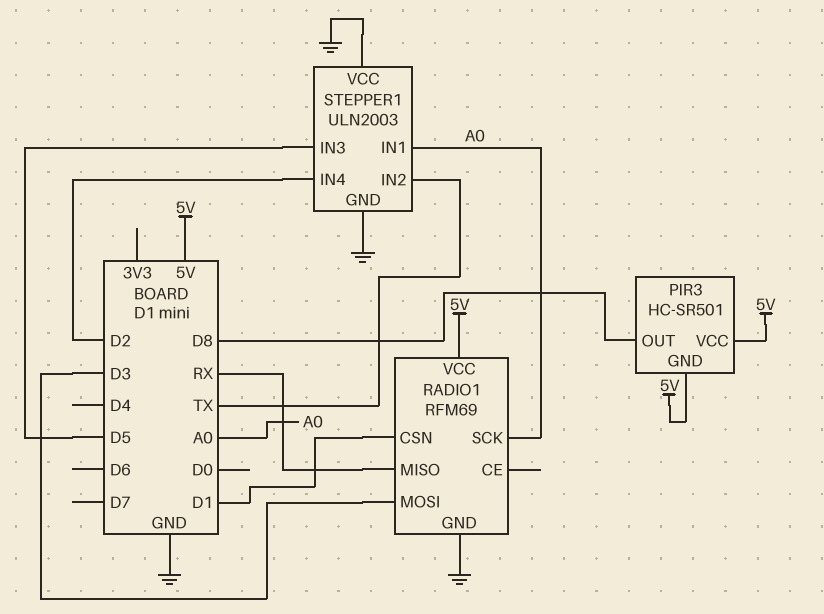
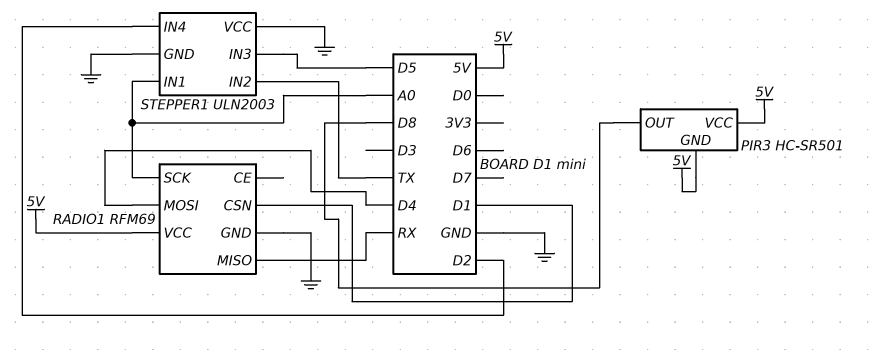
RADIO1 pin MOSI: D3 -> D4

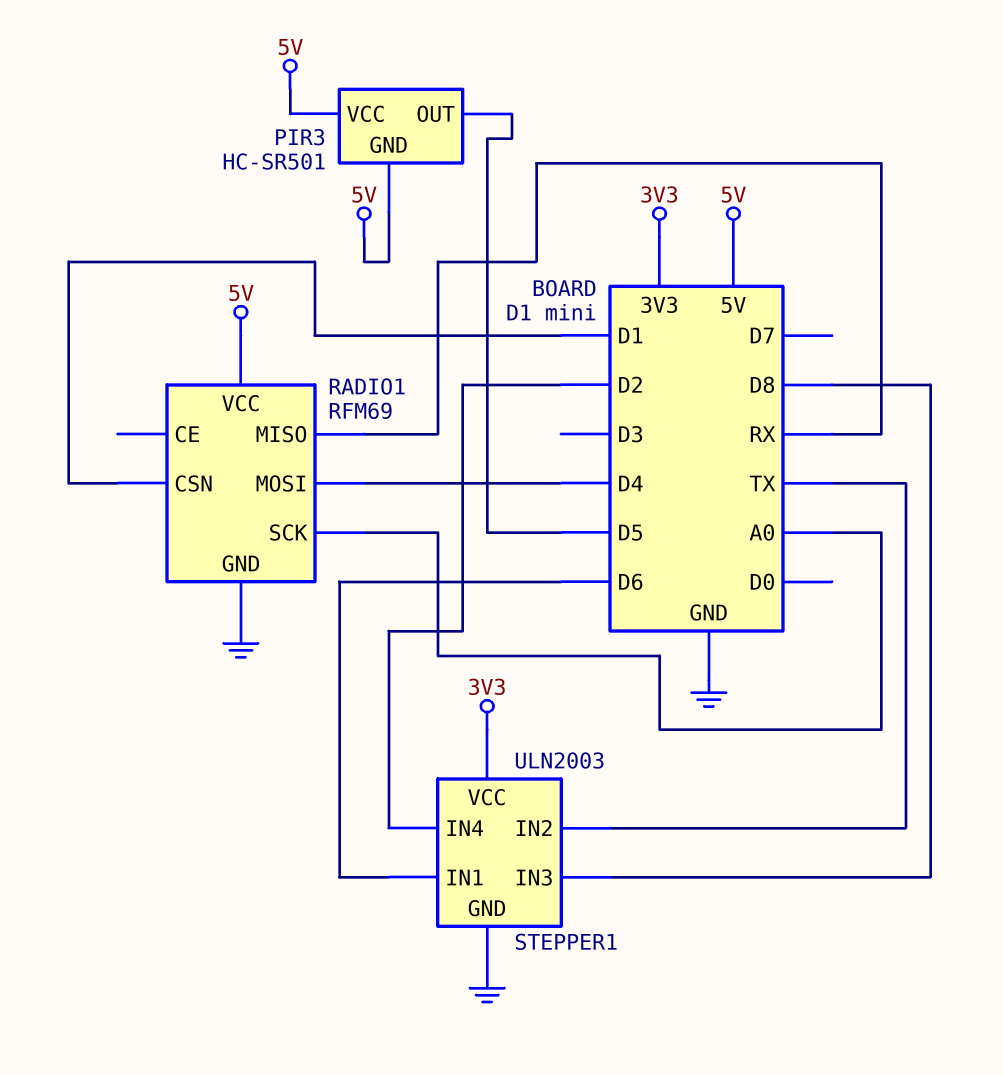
PIR3 pin OUT: D8 -> D5
STEPPER1 pin IN1: A0 -> D6
STEPPER1 pin IN3: D5 -> D8
STEPPER1 pin VCC: GND -> 3V3

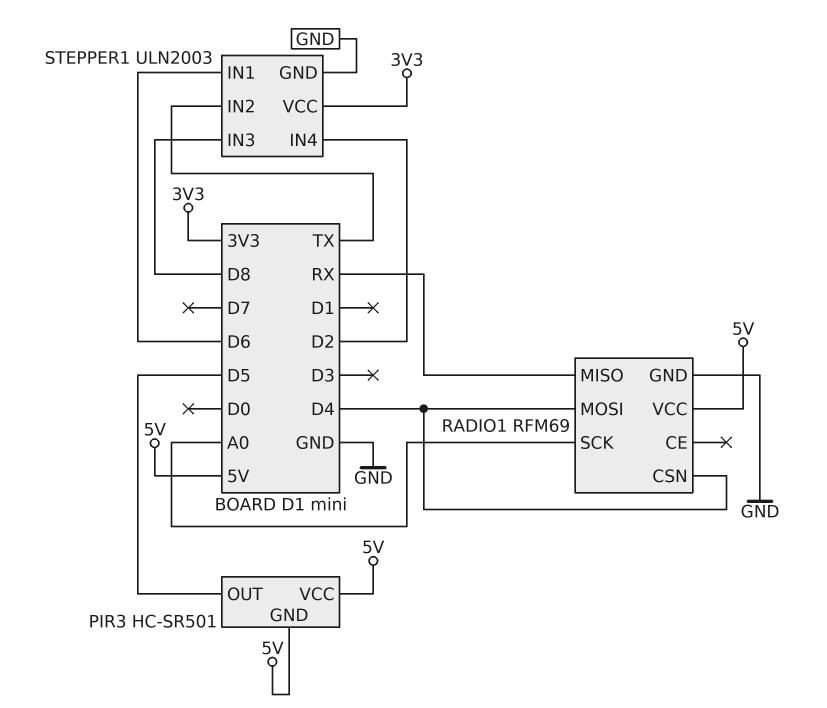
RADIO1 pin CSN: D1 -> D4

